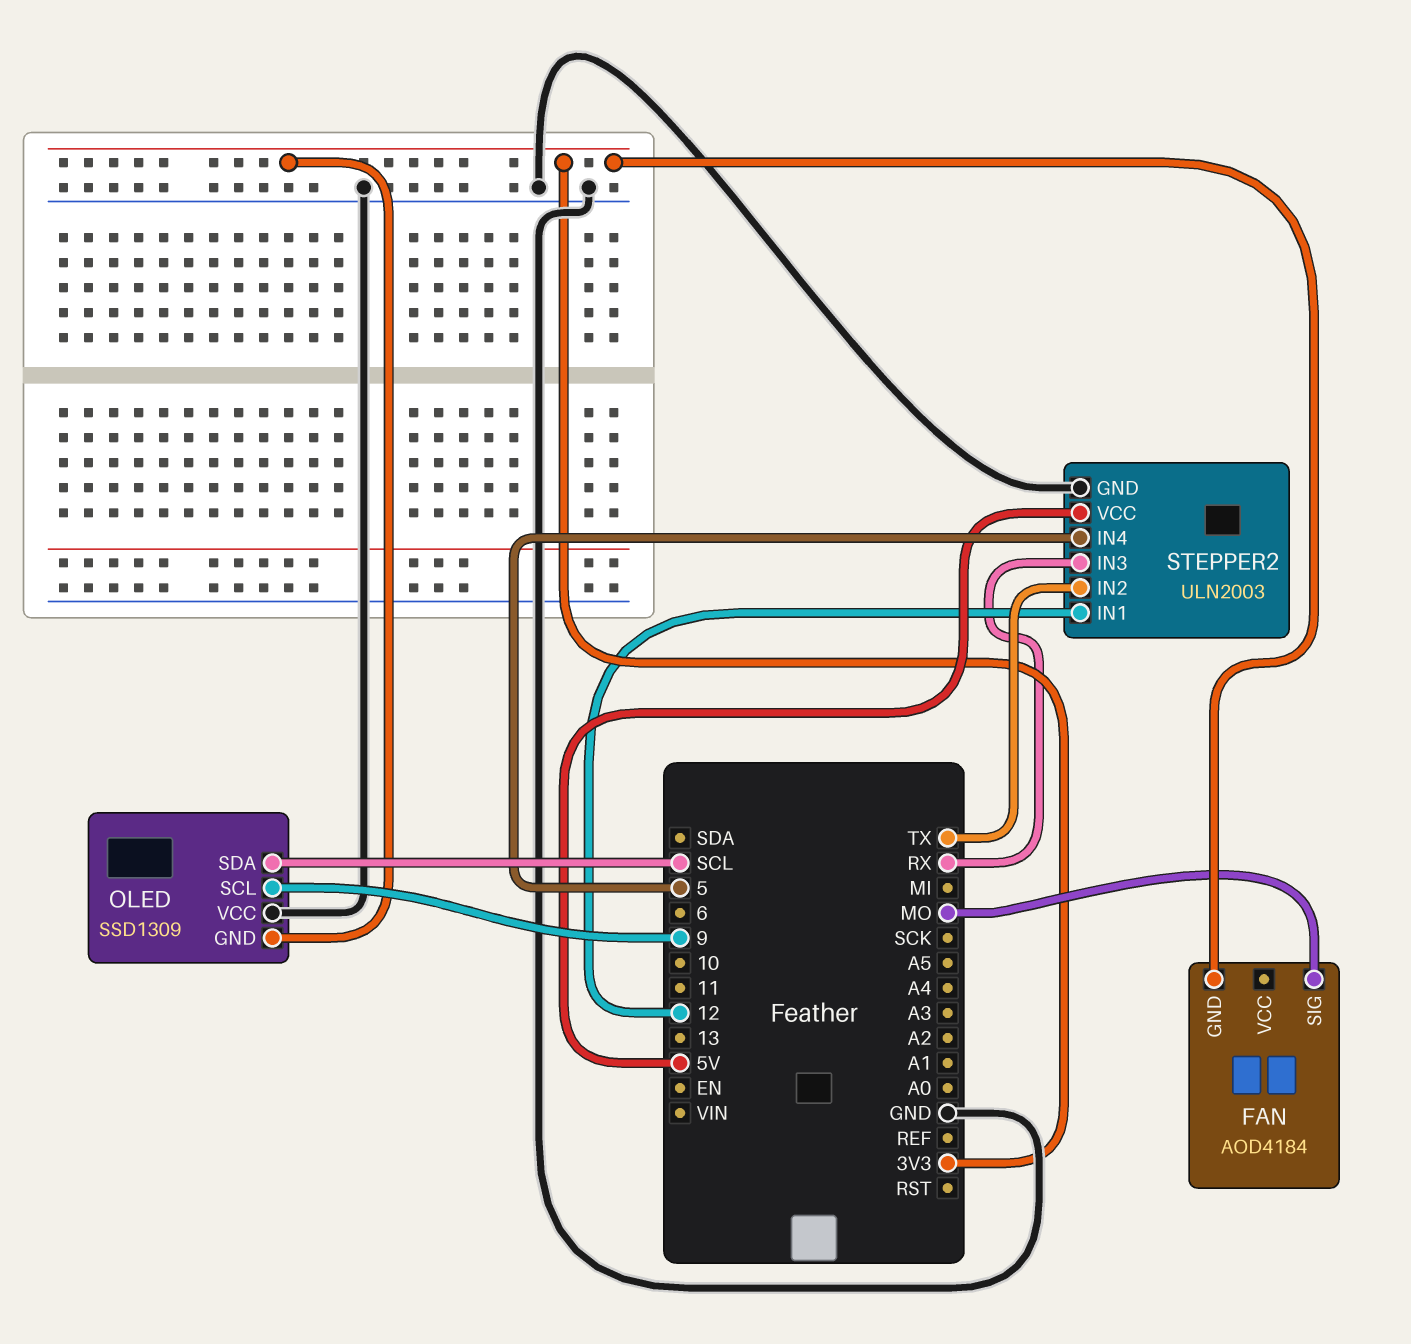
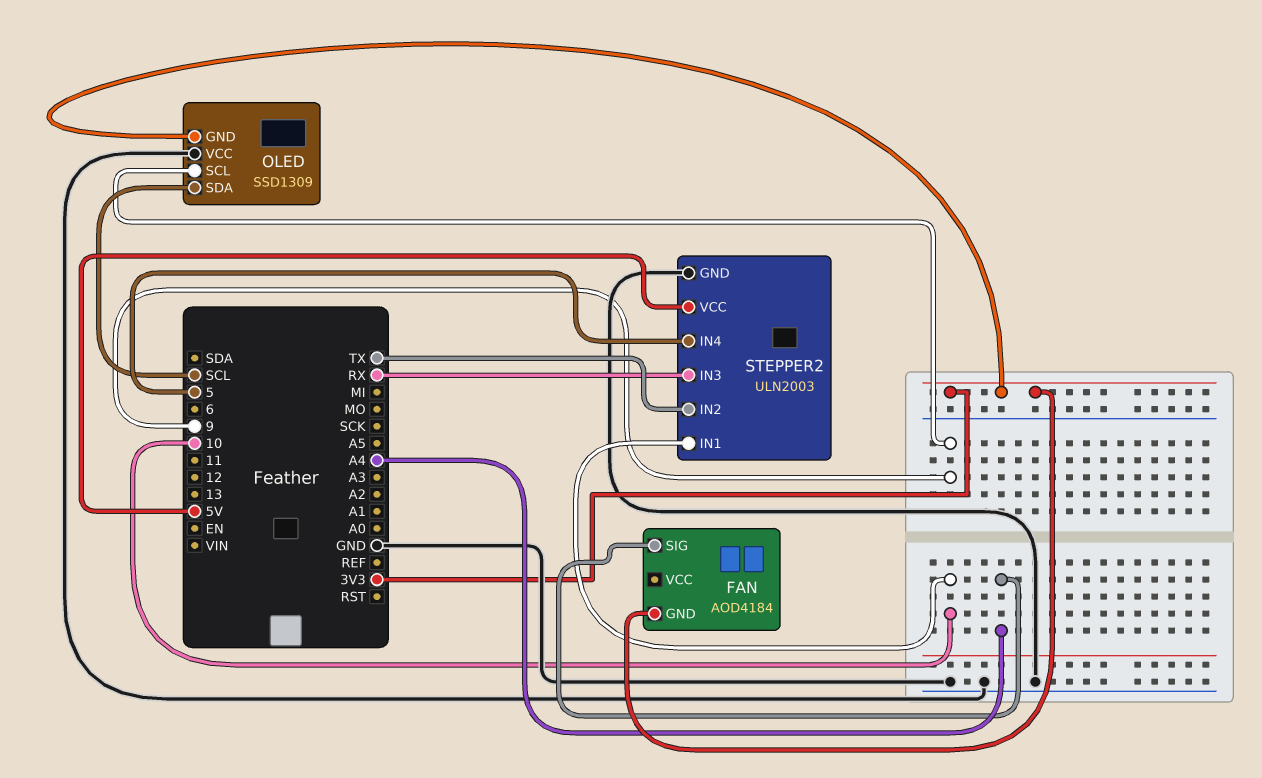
FAN pin SIG: MO -> A4
STEPPER2 pin IN1: 12 -> 10

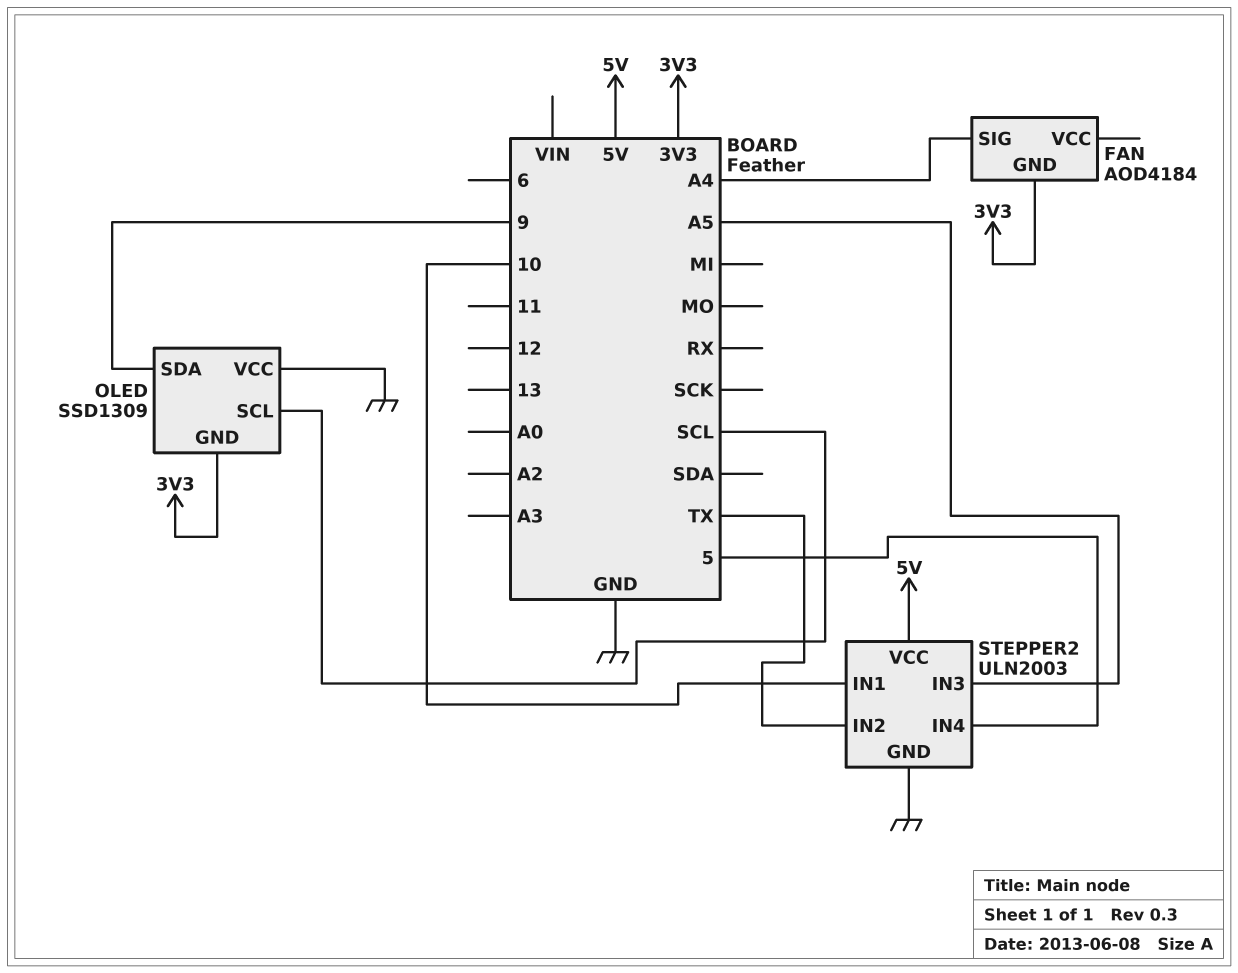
OLED pin SCL: 9 -> SCL
OLED pin SDA: SCL -> 9
STEPPER2 pin IN3: RX -> A5

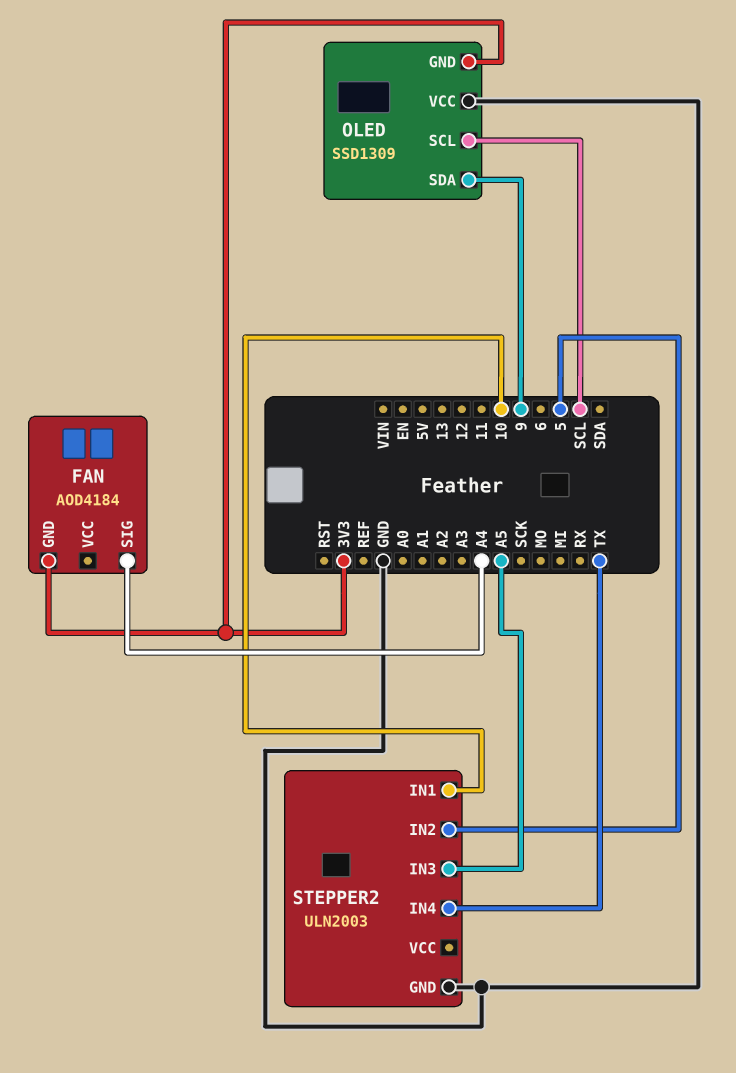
STEPPER2 pin IN2: TX -> 5
STEPPER2 pin IN4: 5 -> TX
STEPPER2 pin VCC: 5V -> none

